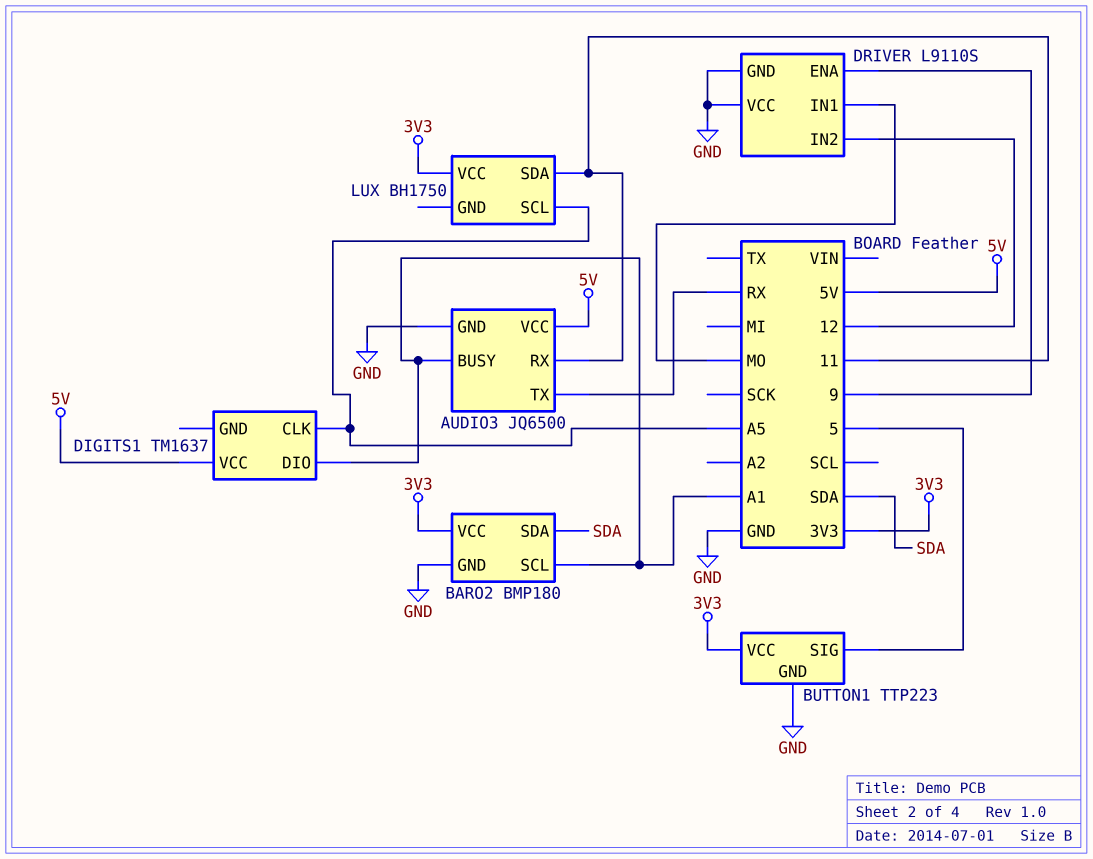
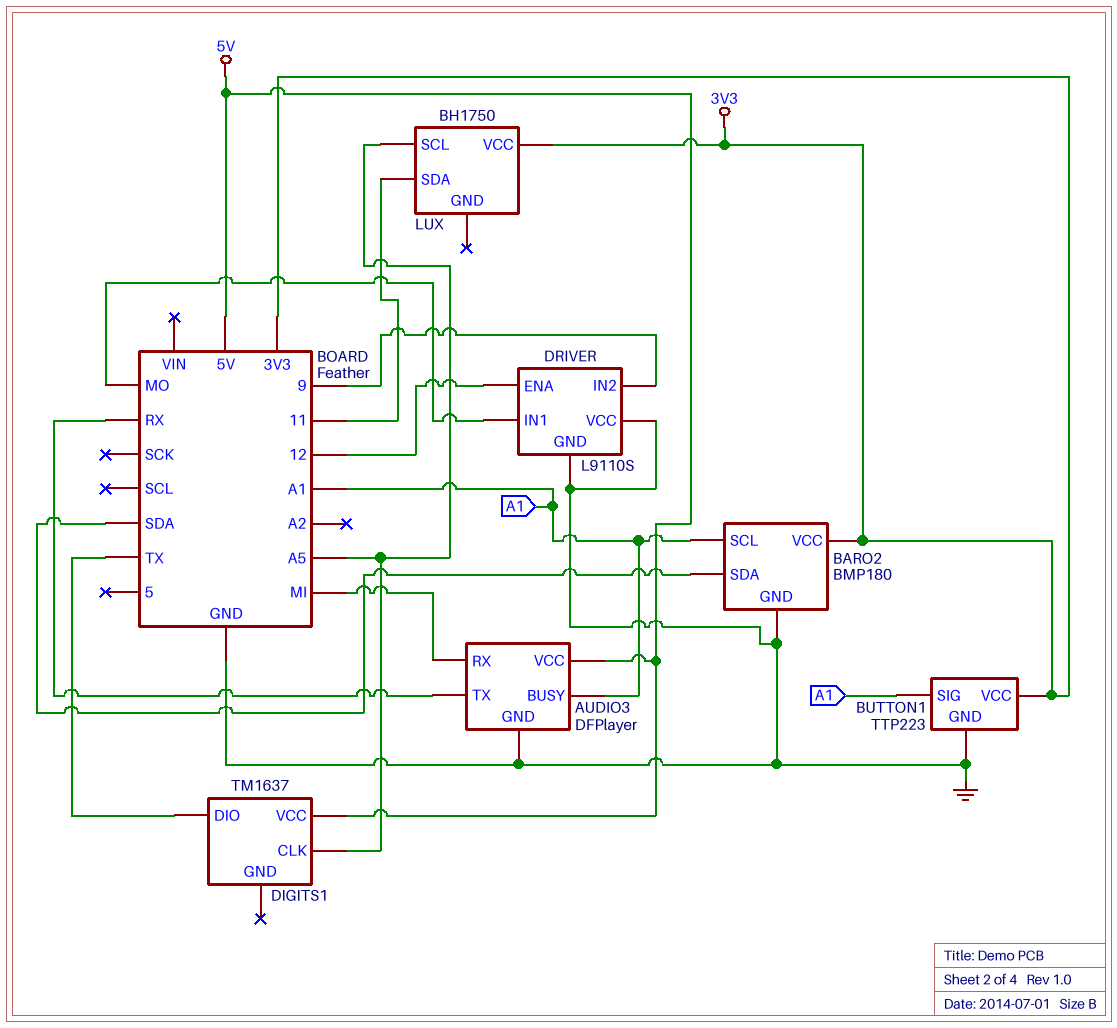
AUDIO3: JQ6500 -> DFPlayer
AUDIO3 pin RX: 11 -> MI
BUTTON1 pin SIG: 5 -> A1
DIGITS1 pin DIO: A1 -> TX
DRIVER pin ENA: 9 -> 12
DRIVER pin IN2: 12 -> 9

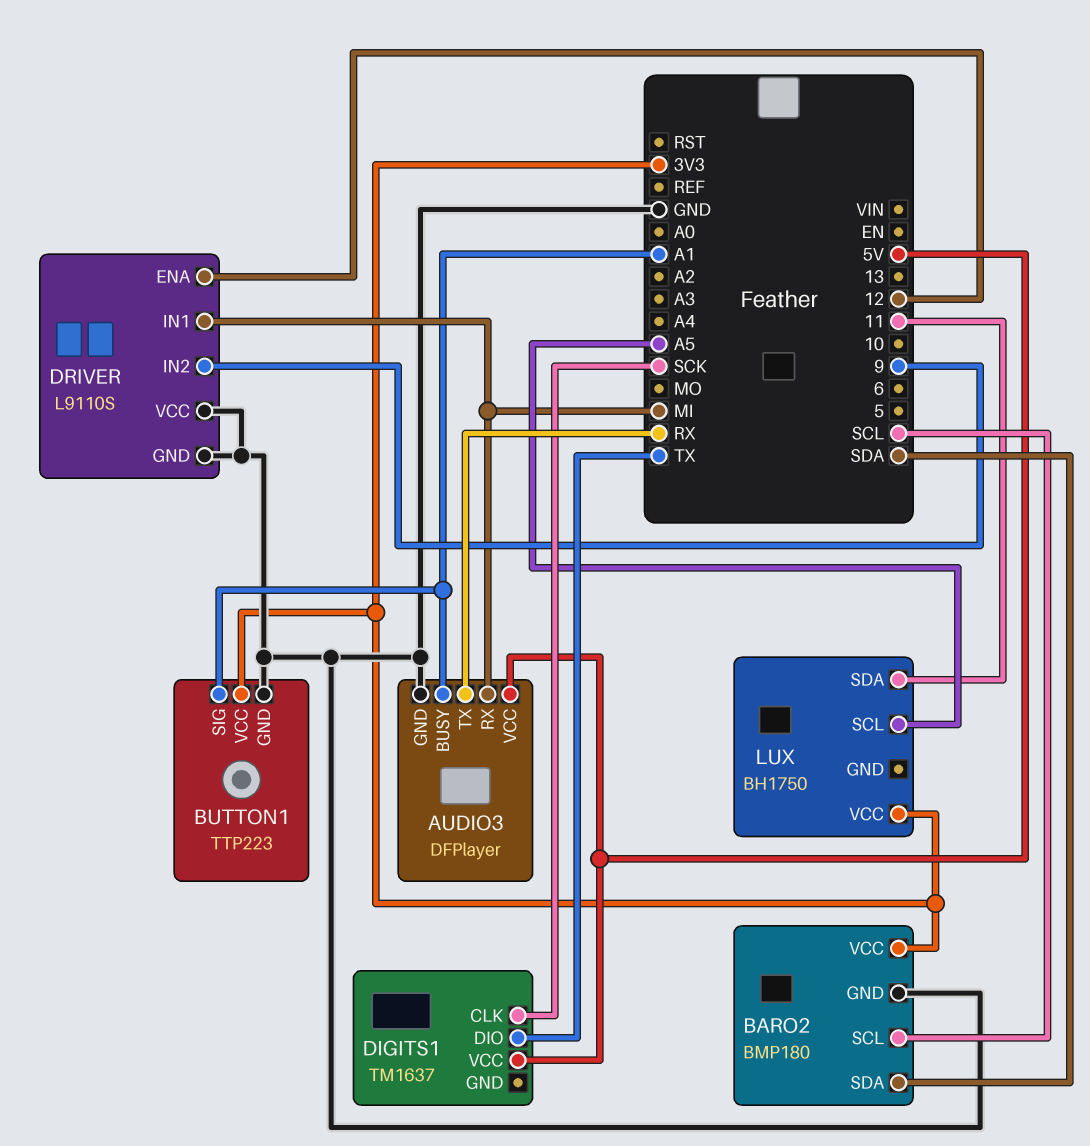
BARO2 pin SCL: A1 -> SCL
DIGITS1 pin CLK: A5 -> SCK
DRIVER pin IN1: MO -> MI

